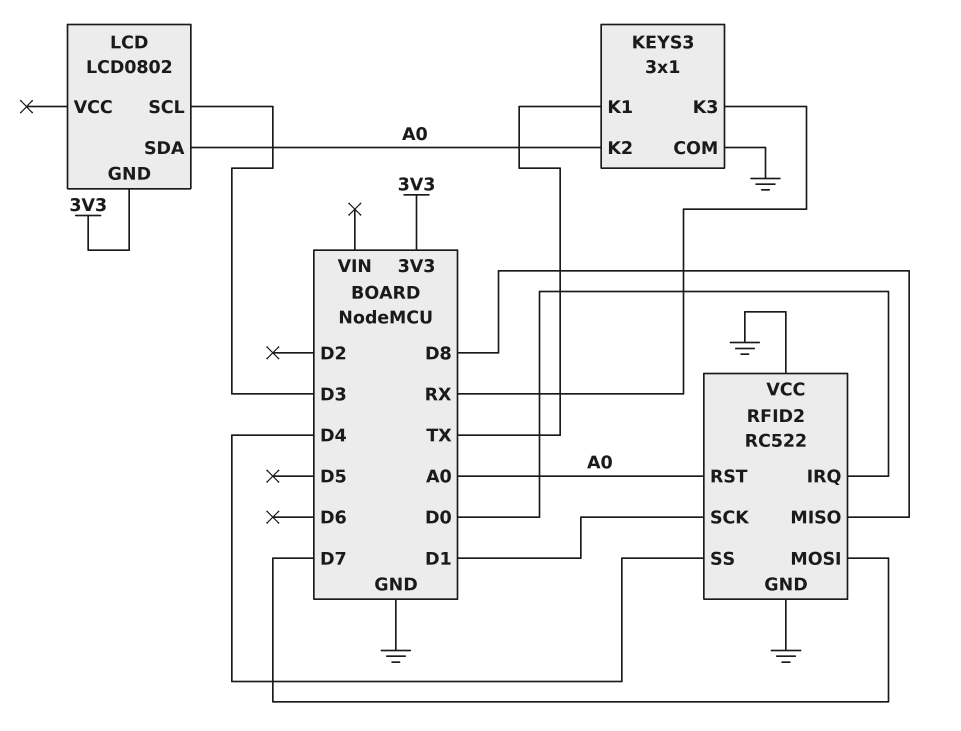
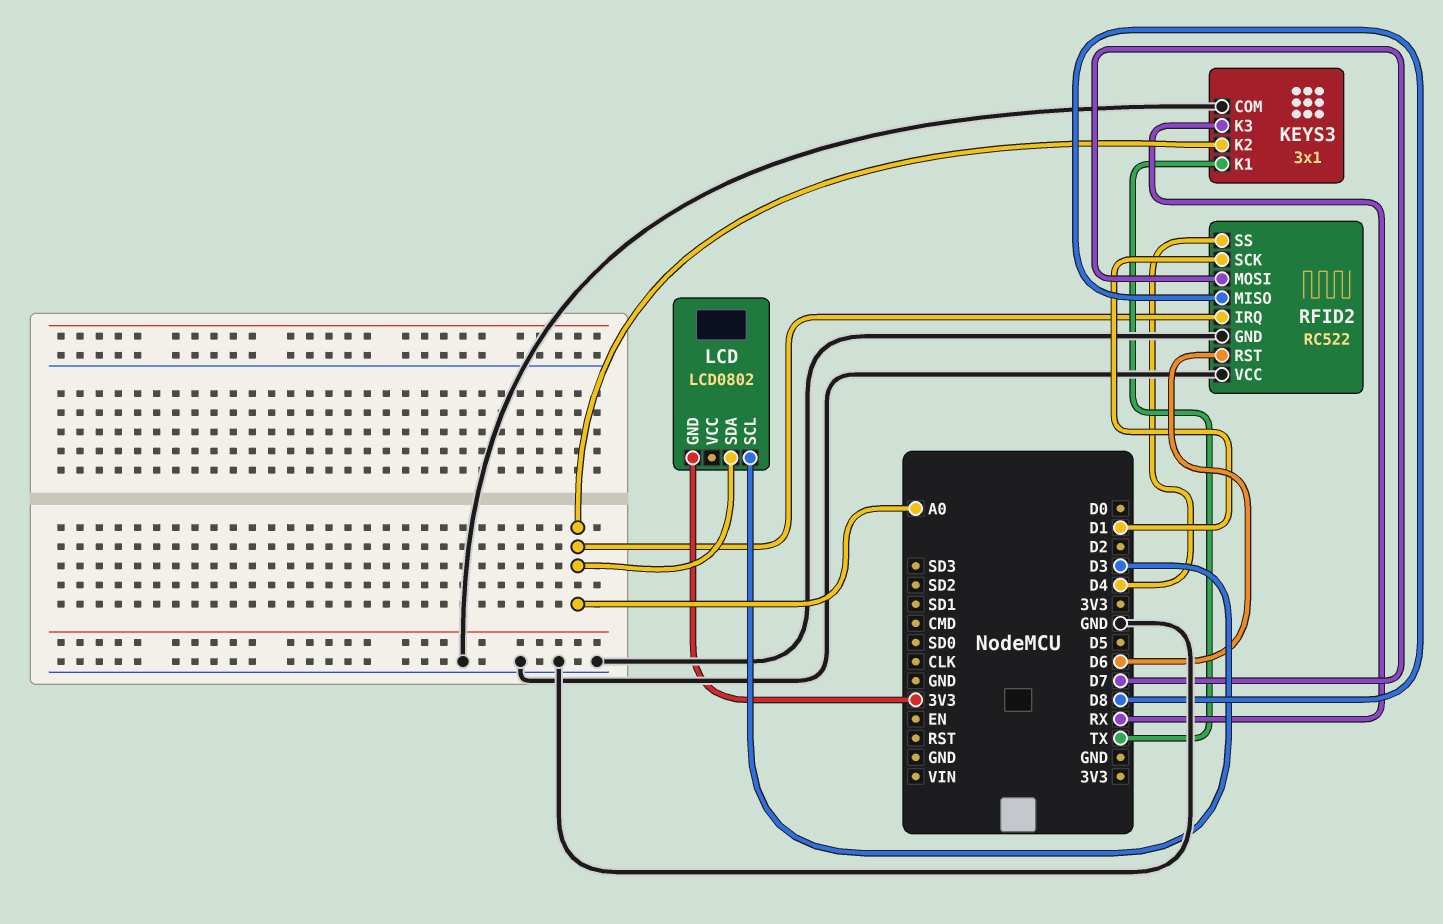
RFID2 pin IRQ: D0 -> A0
RFID2 pin RST: A0 -> D6

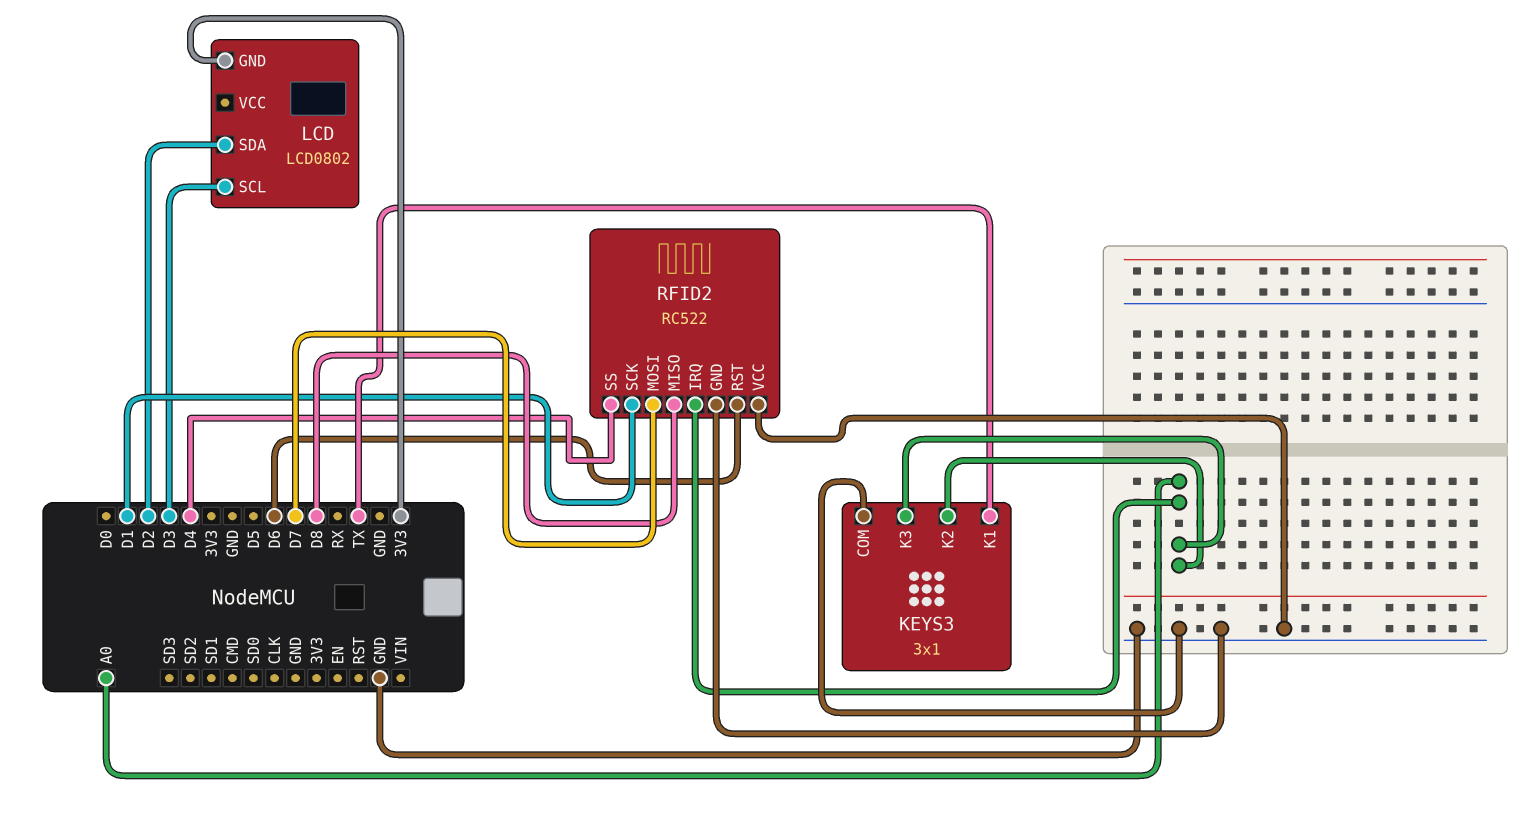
KEYS3 pin K3: RX -> A0
LCD pin SDA: A0 -> D2

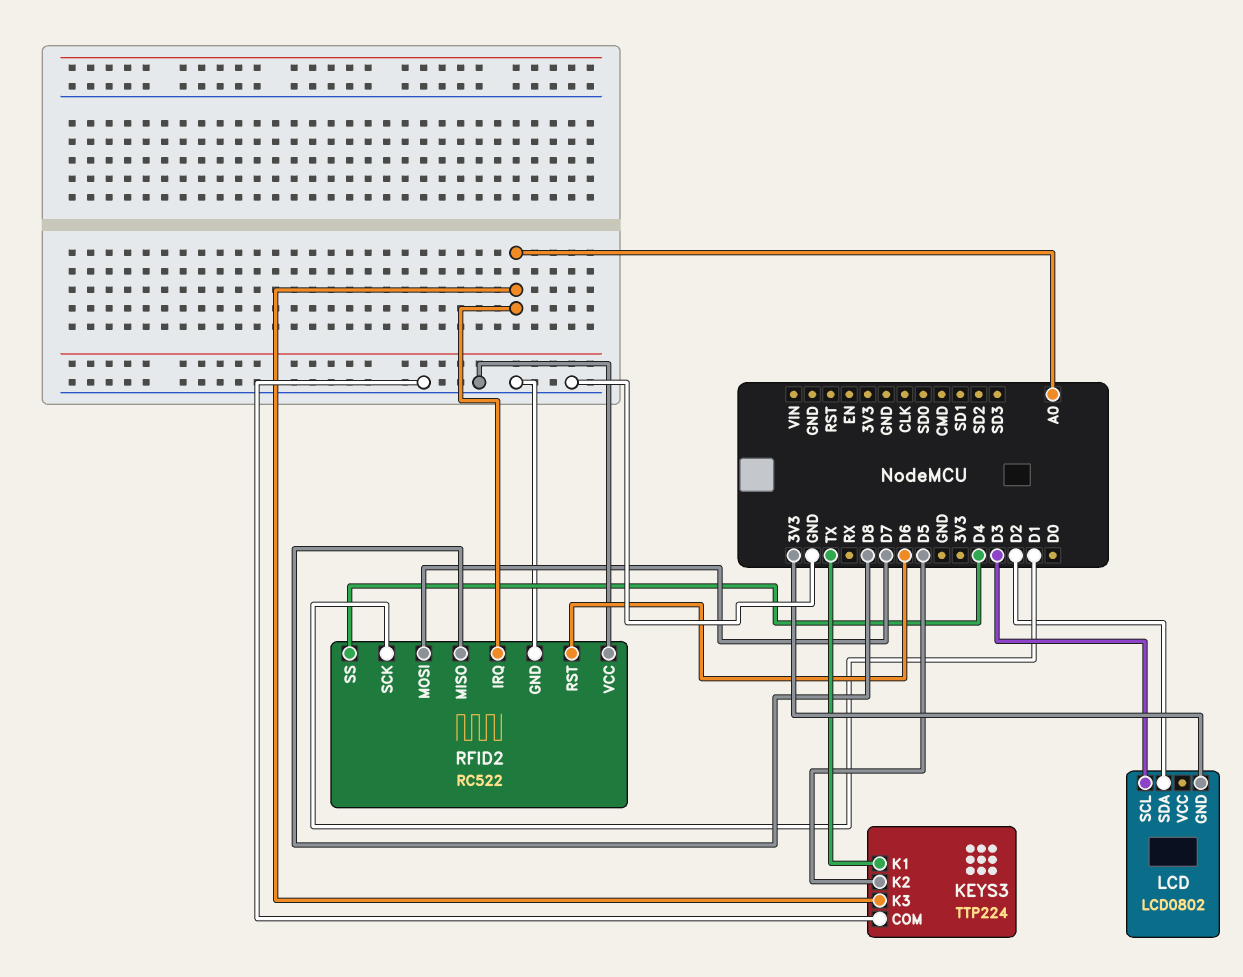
KEYS3: 3x1 -> TTP224
KEYS3 pin K2: A0 -> D5

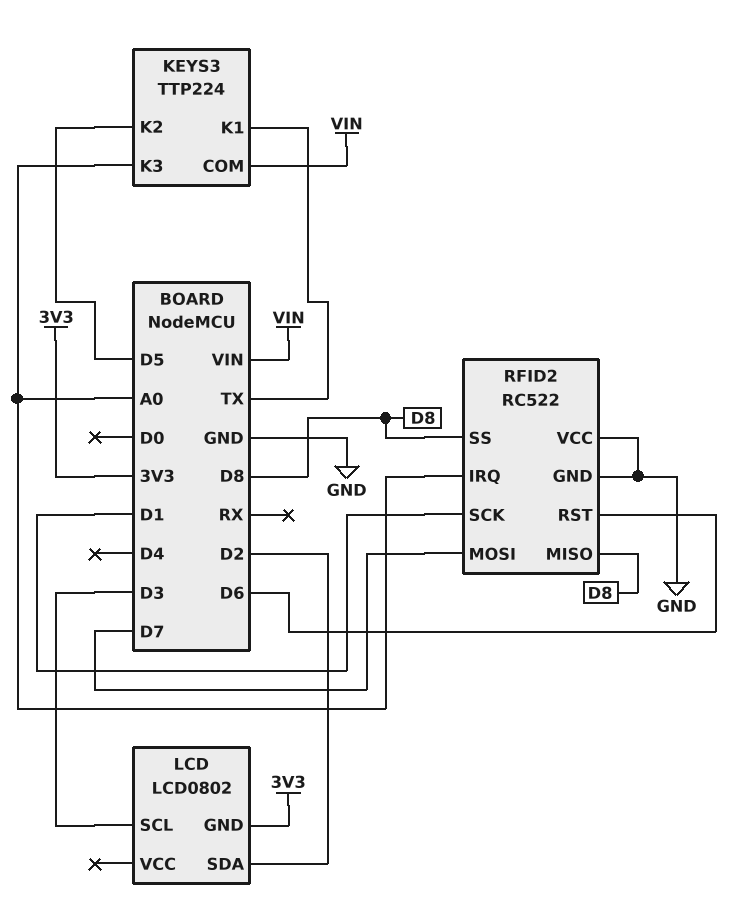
KEYS3 pin COM: GND -> VIN
RFID2 pin SS: D4 -> D8

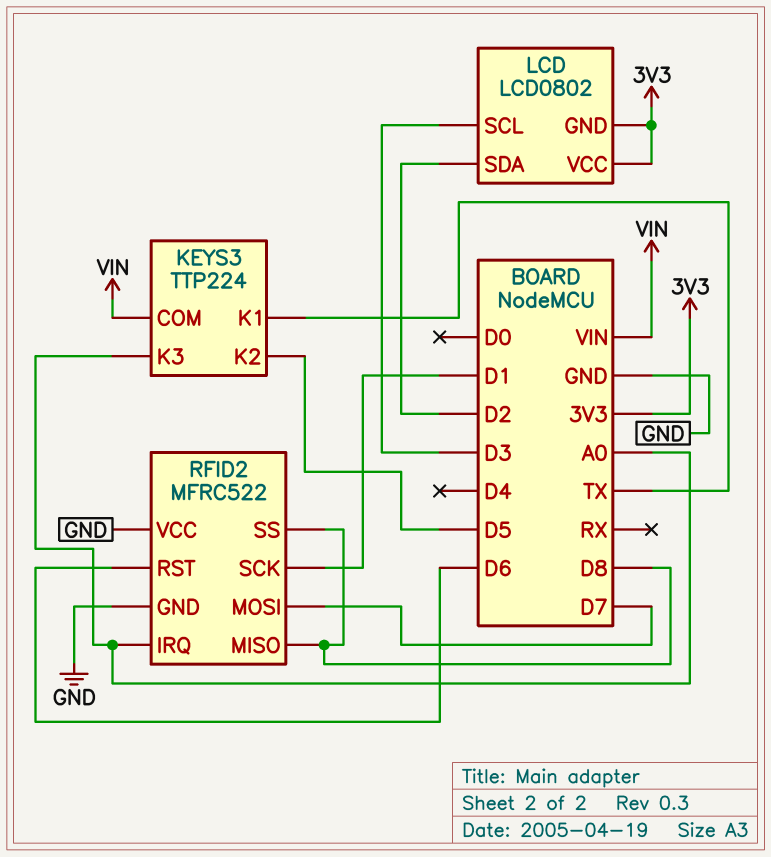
LCD pin VCC: none -> 3V3
RFID2: RC522 -> MFRC522

